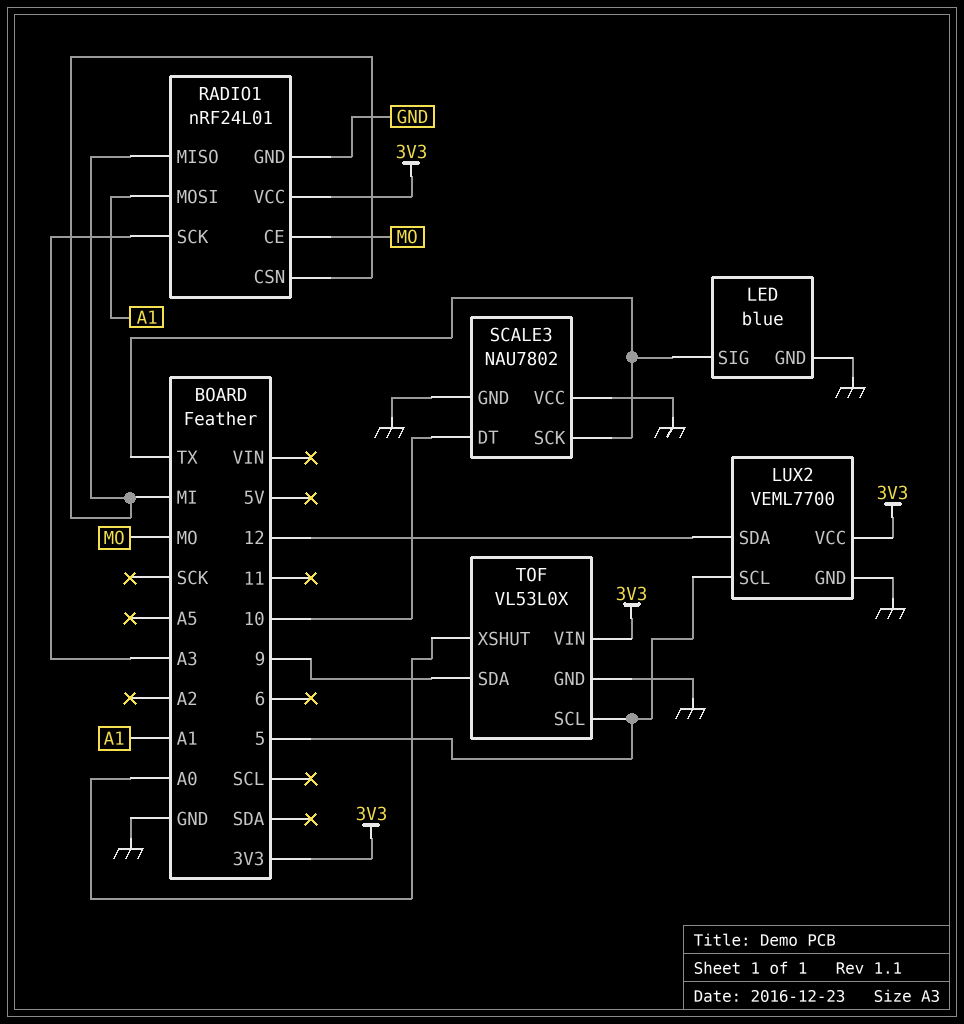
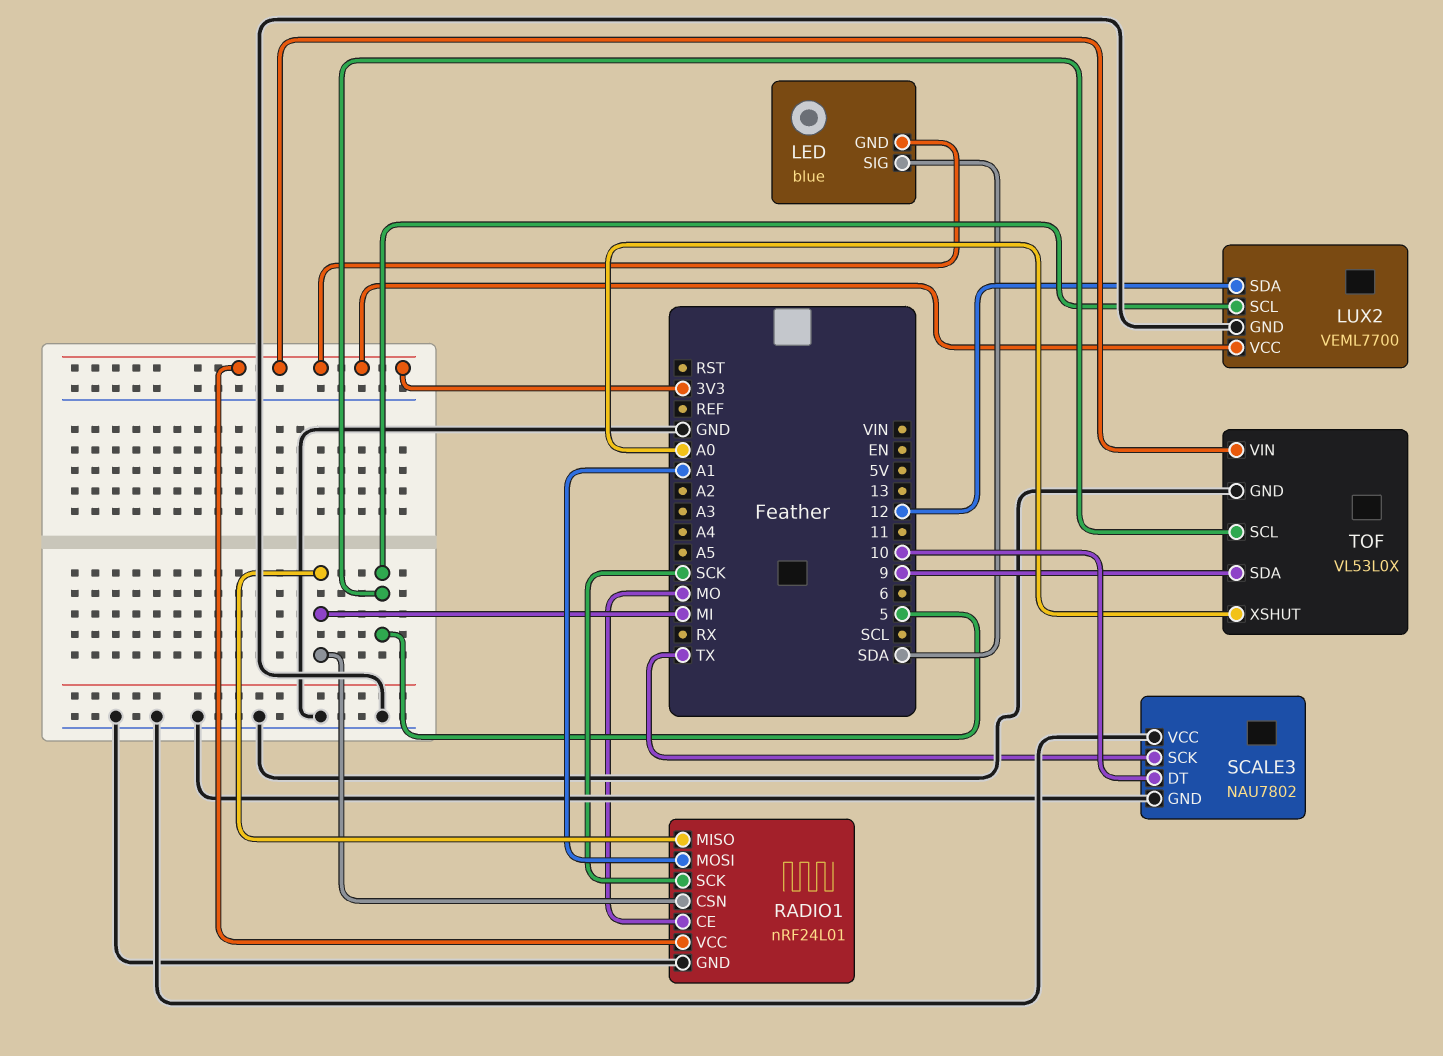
LED pin GND: GND -> 3V3
LED pin SIG: TX -> SDA
RADIO1 pin SCK: A3 -> SCK

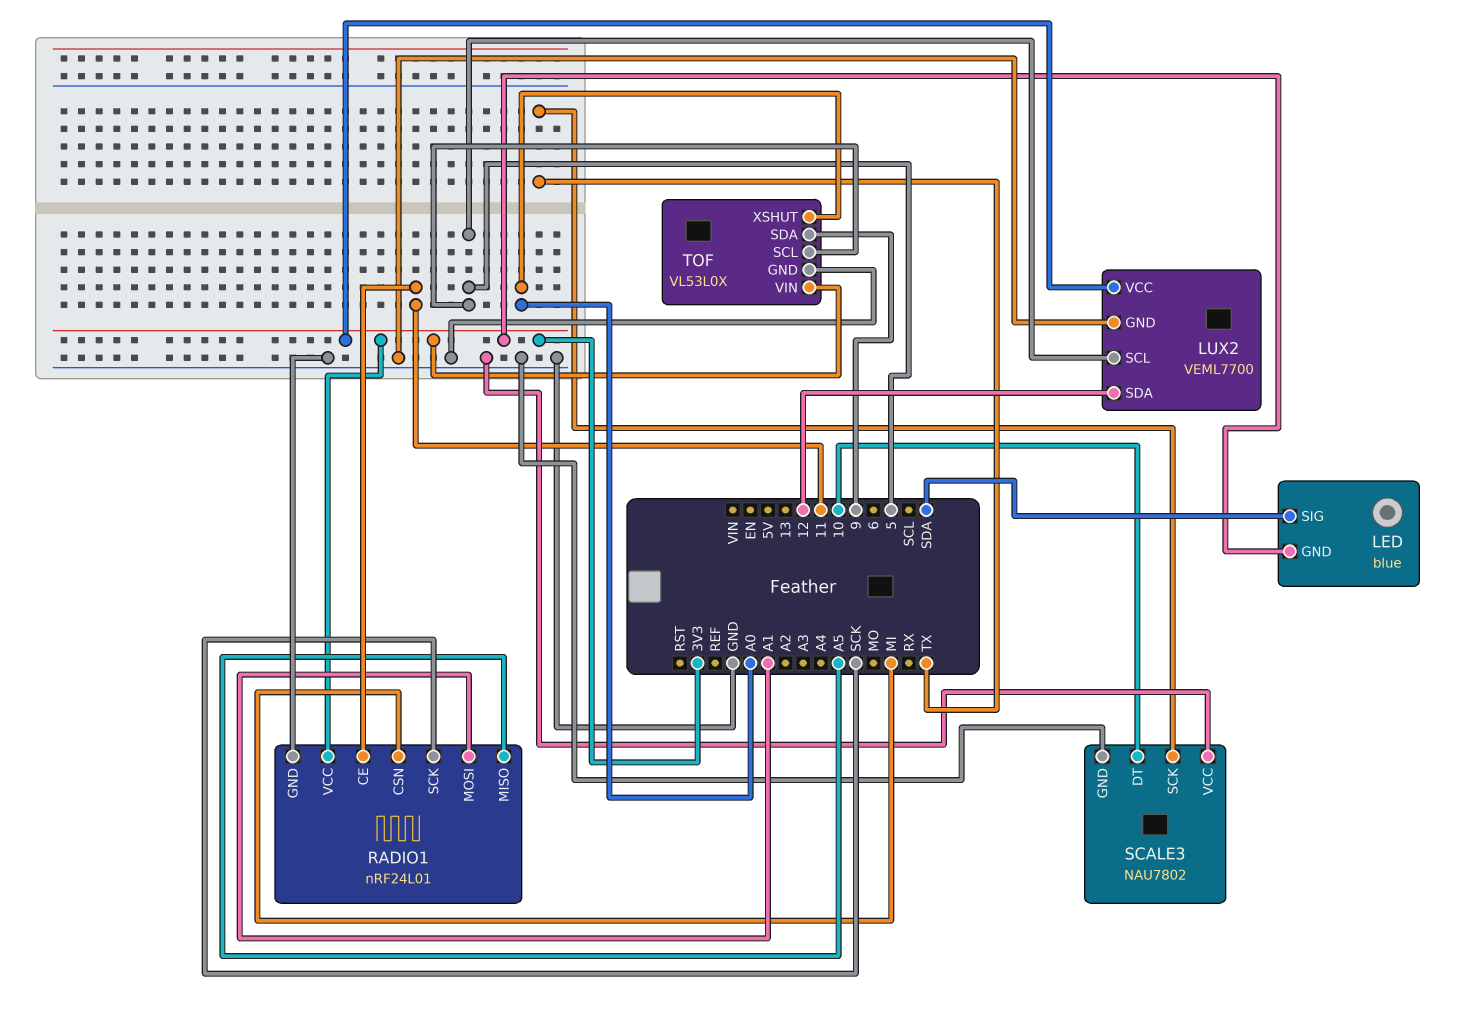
RADIO1 pin CE: MO -> 11
RADIO1 pin MISO: MI -> A5

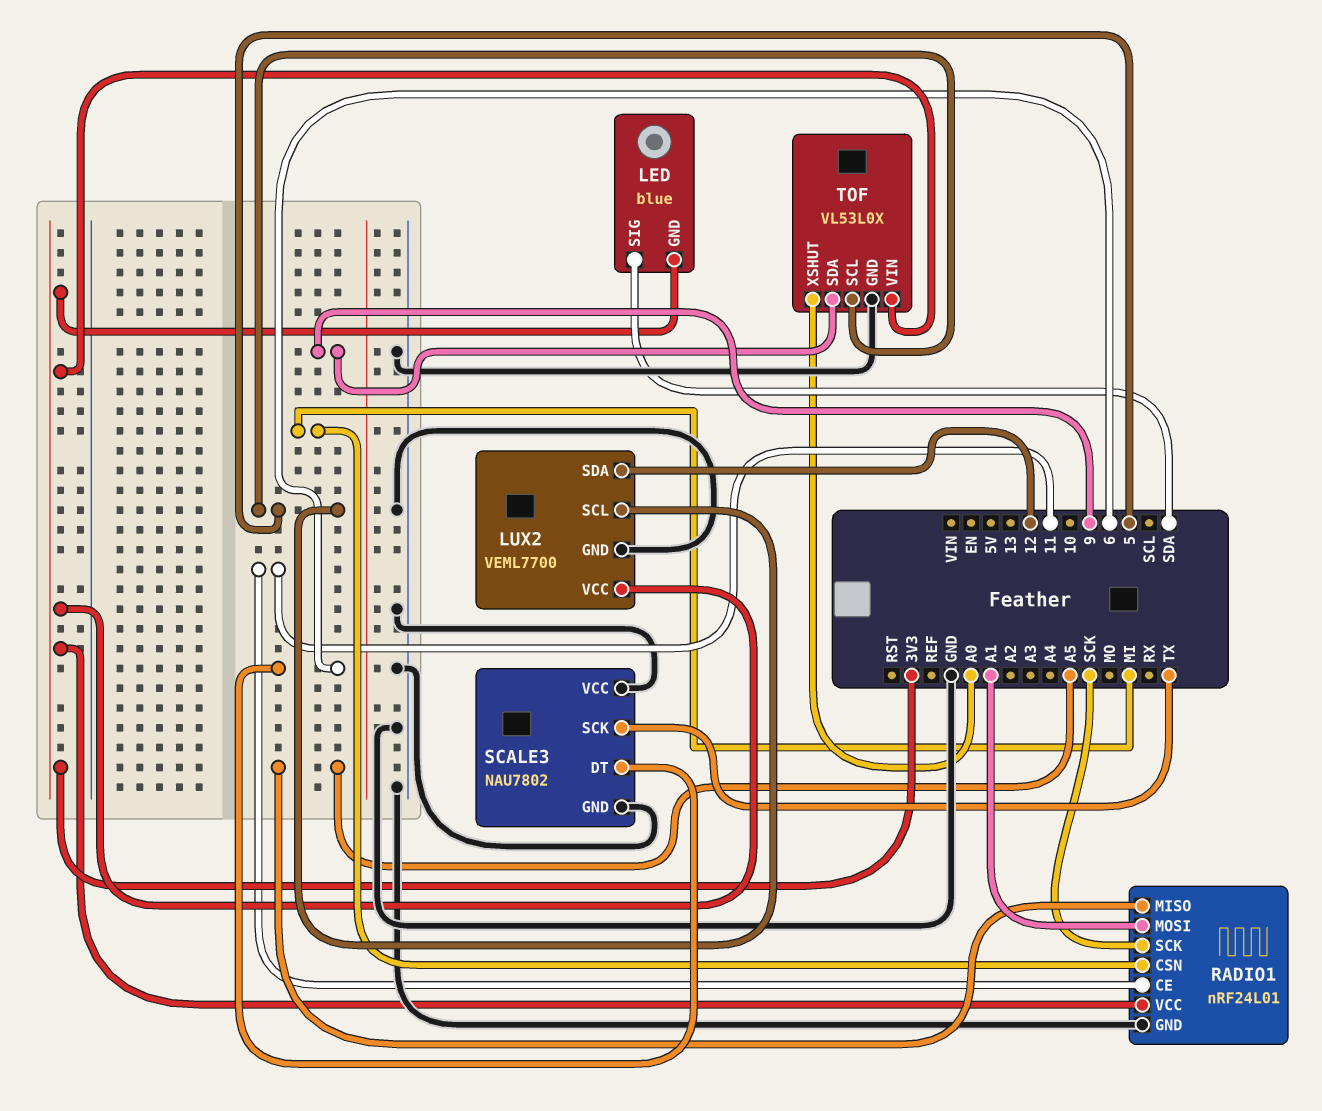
SCALE3 pin DT: 10 -> 6

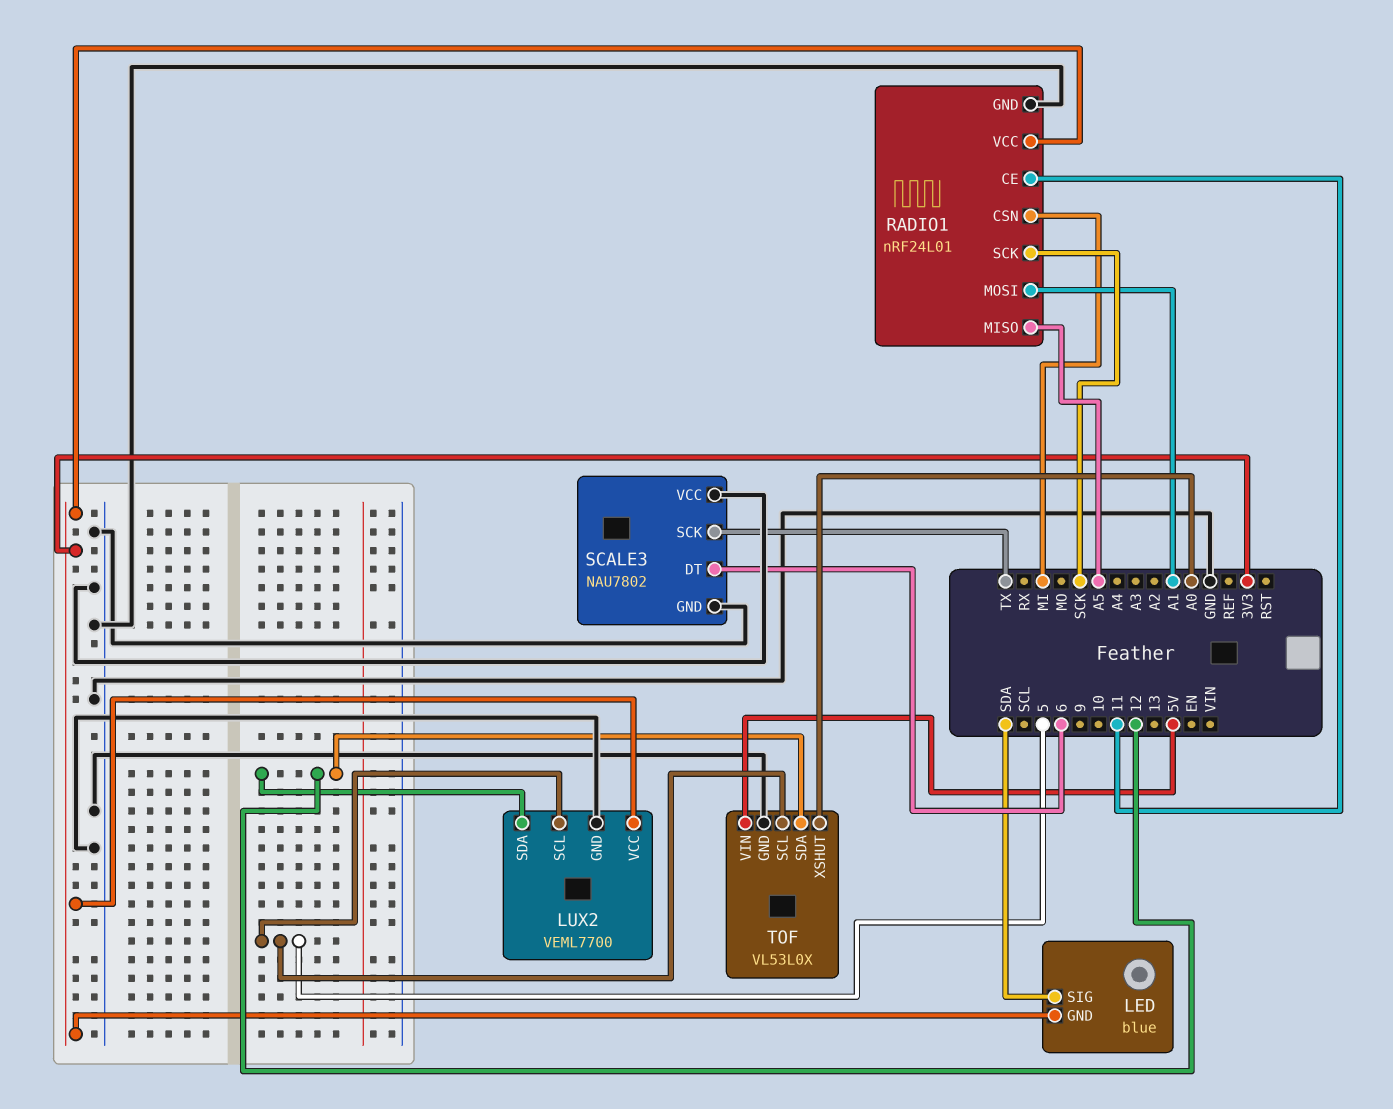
TOF pin SDA: 9 -> 12
TOF pin VIN: 3V3 -> 5V

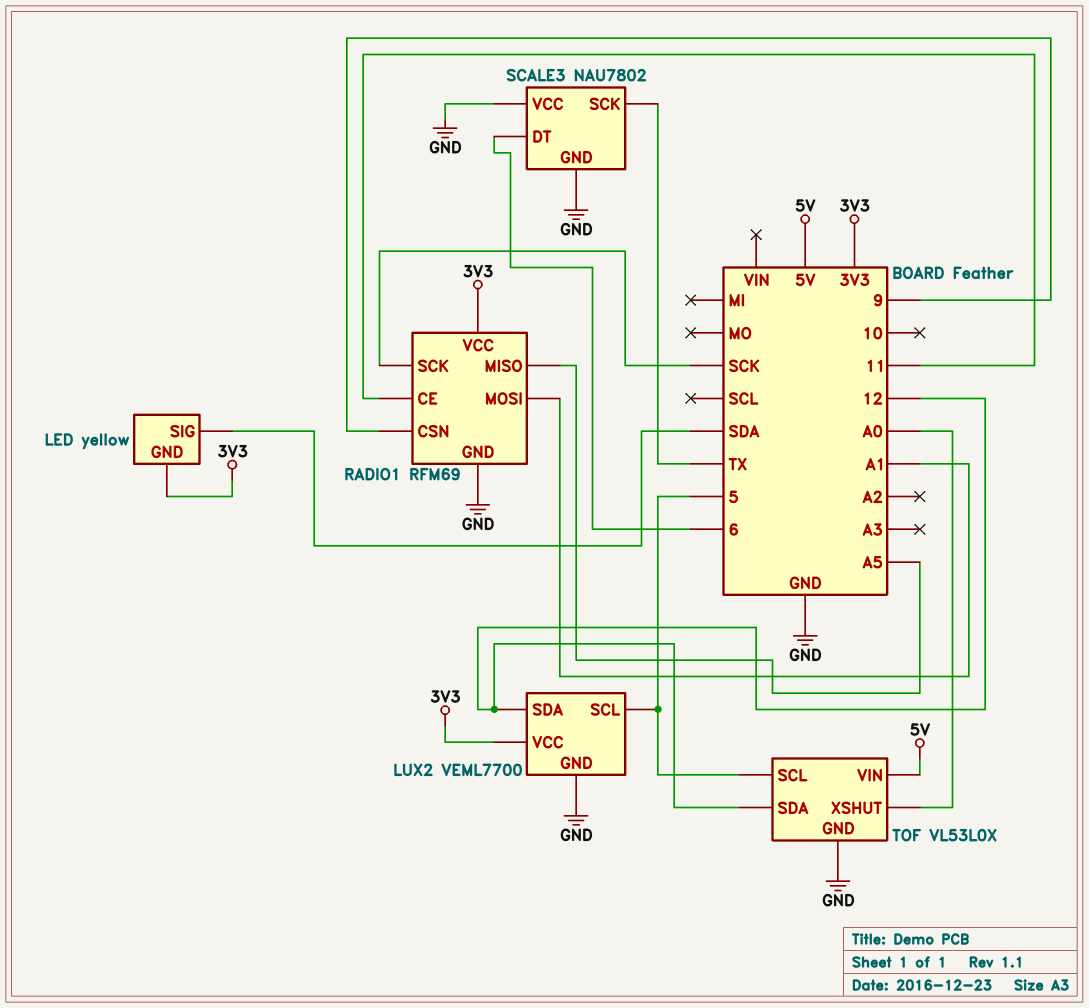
LED: blue -> yellow
RADIO1: nRF24L01 -> RFM69
RADIO1 pin CSN: MI -> 9

